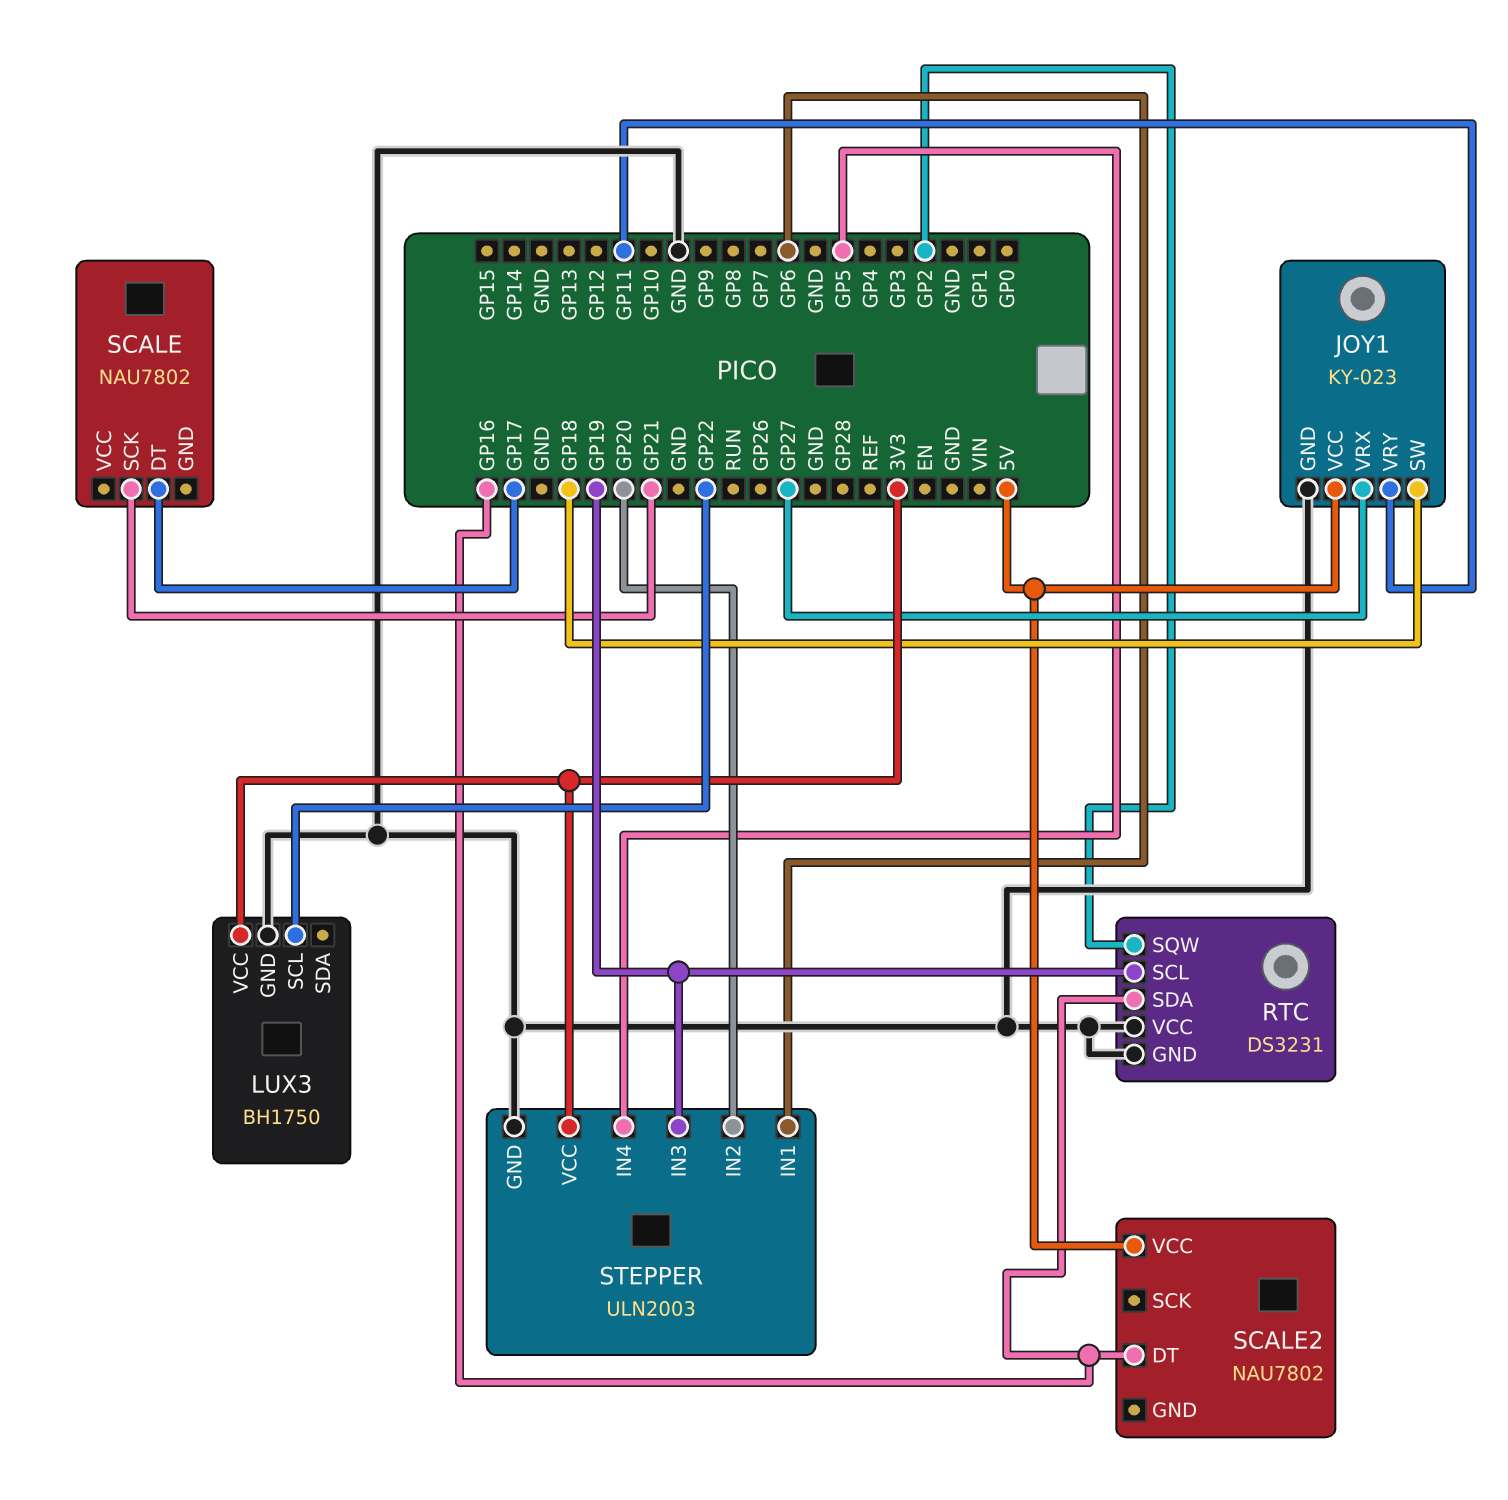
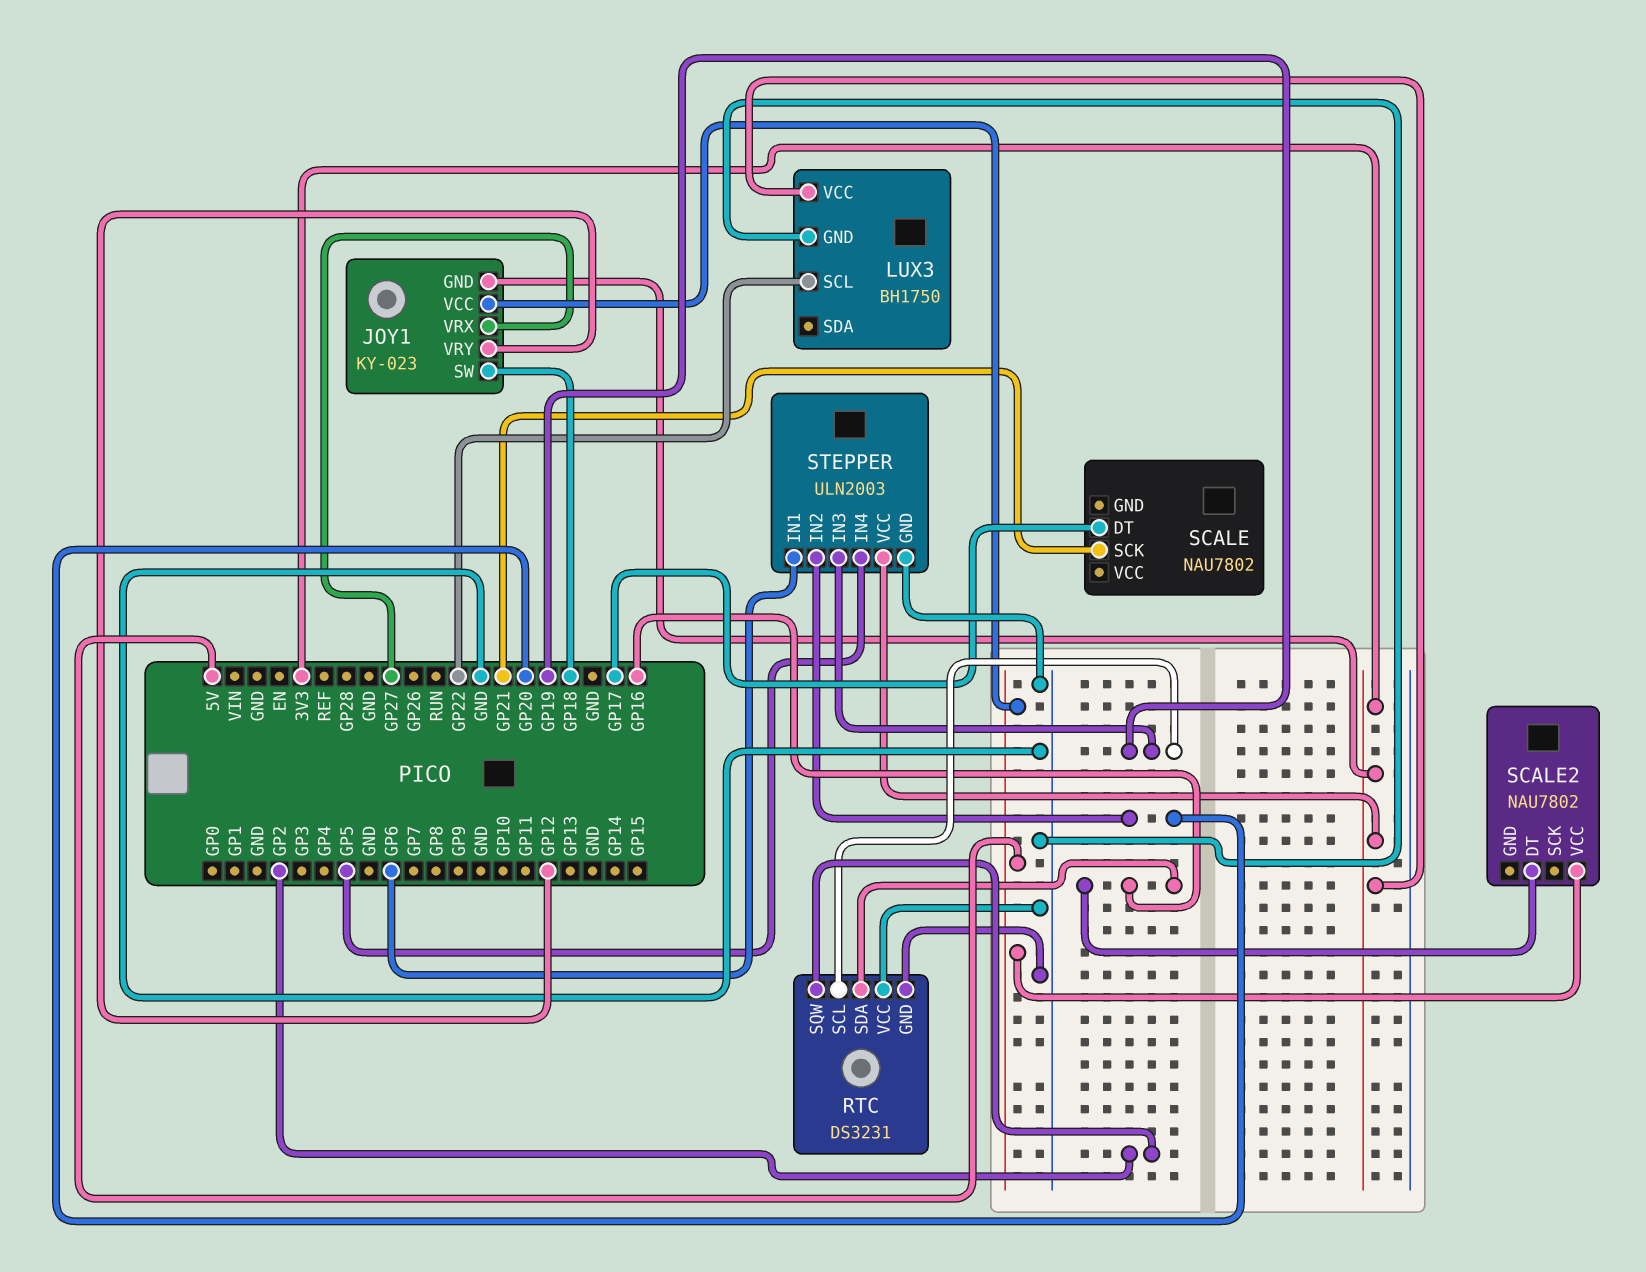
JOY1 pin GND: GND -> 3V3
JOY1 pin VRY: GP11 -> GP12

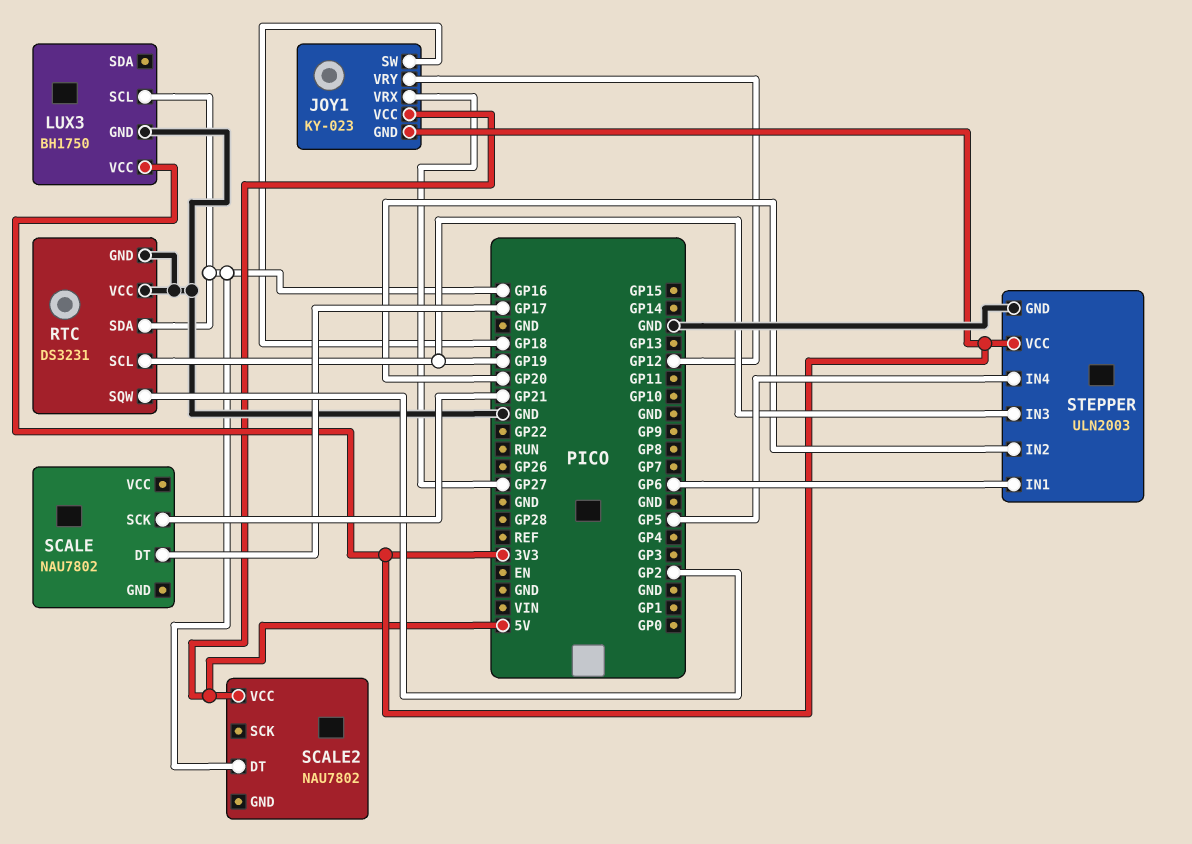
LUX3 pin SCL: GP22 -> GP16

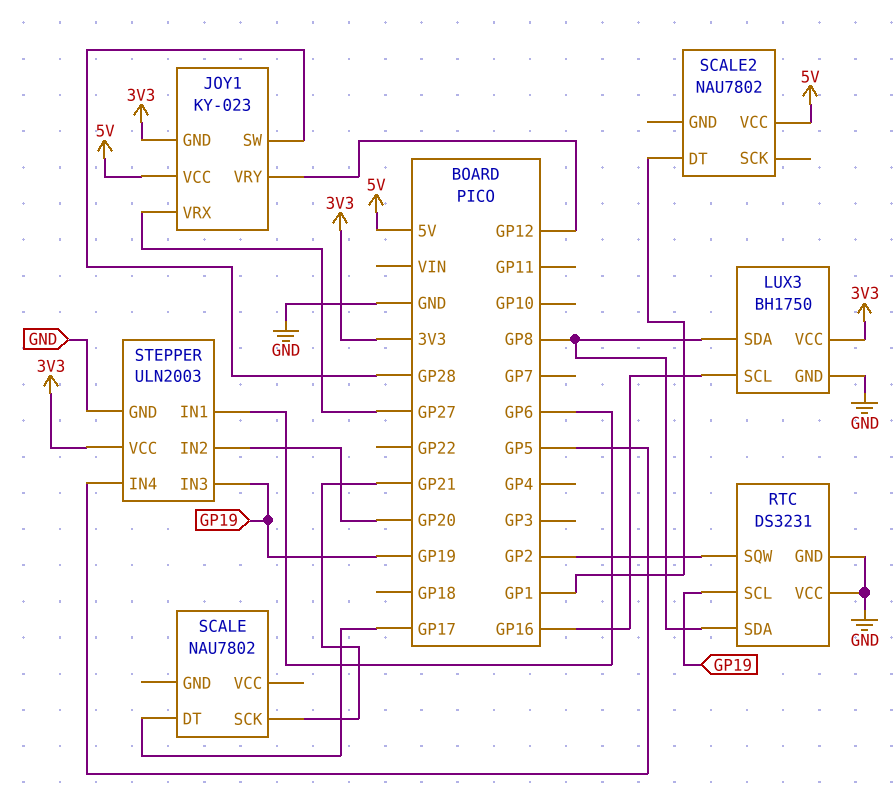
JOY1 pin SW: GP18 -> GP28
LUX3 pin SDA: none -> GP8
RTC pin SDA: GP16 -> GP8
SCALE2 pin DT: GP16 -> GP1

